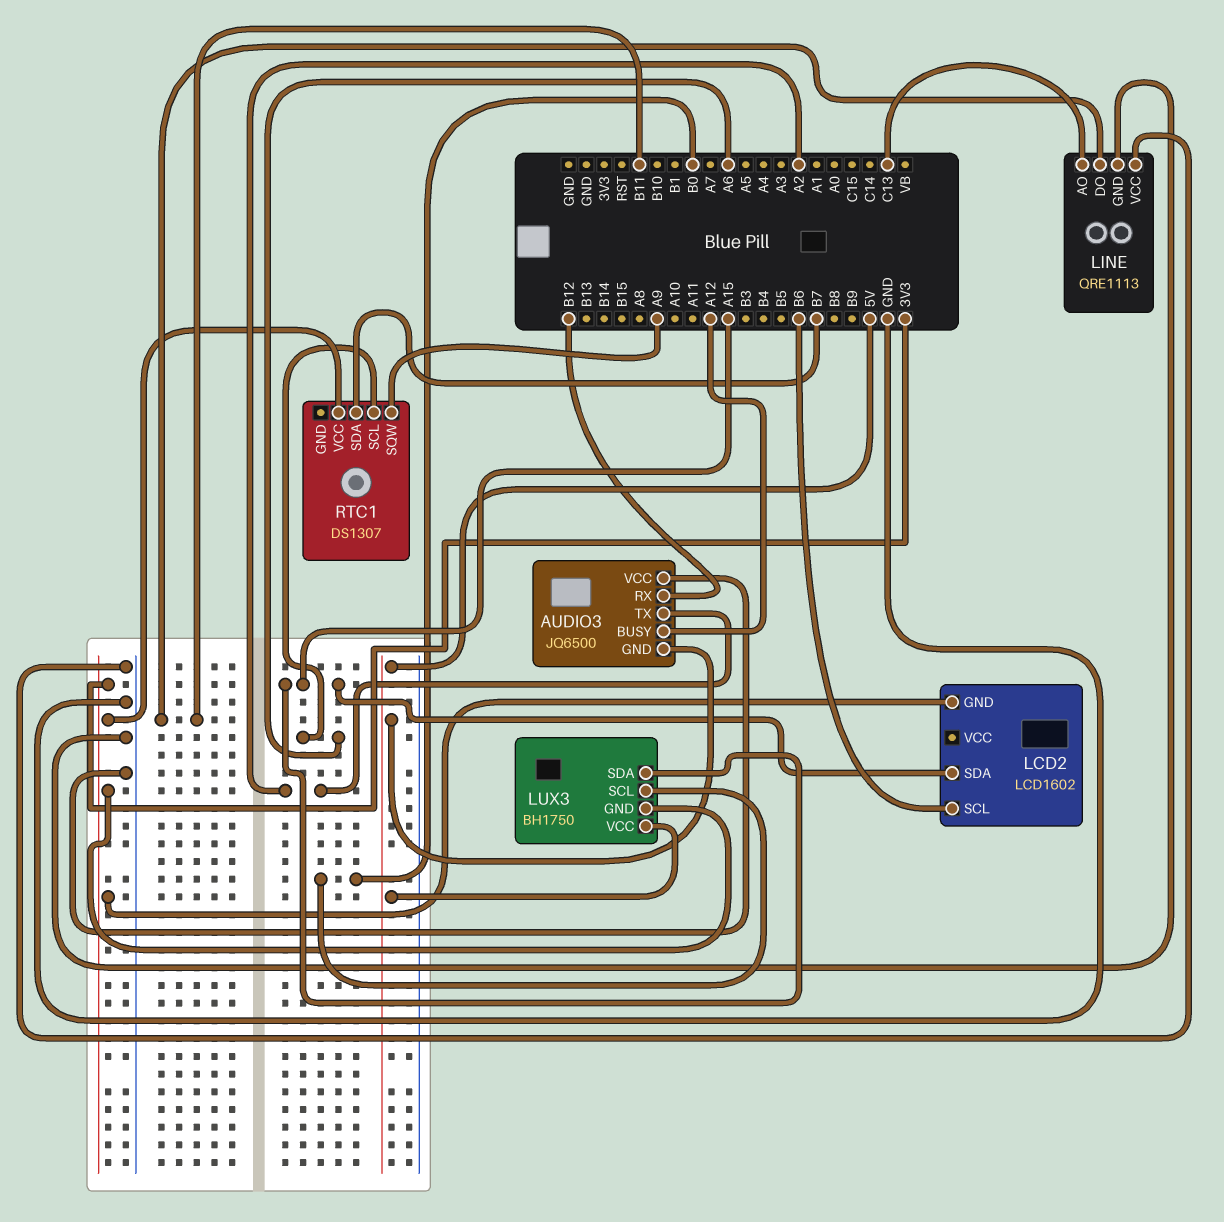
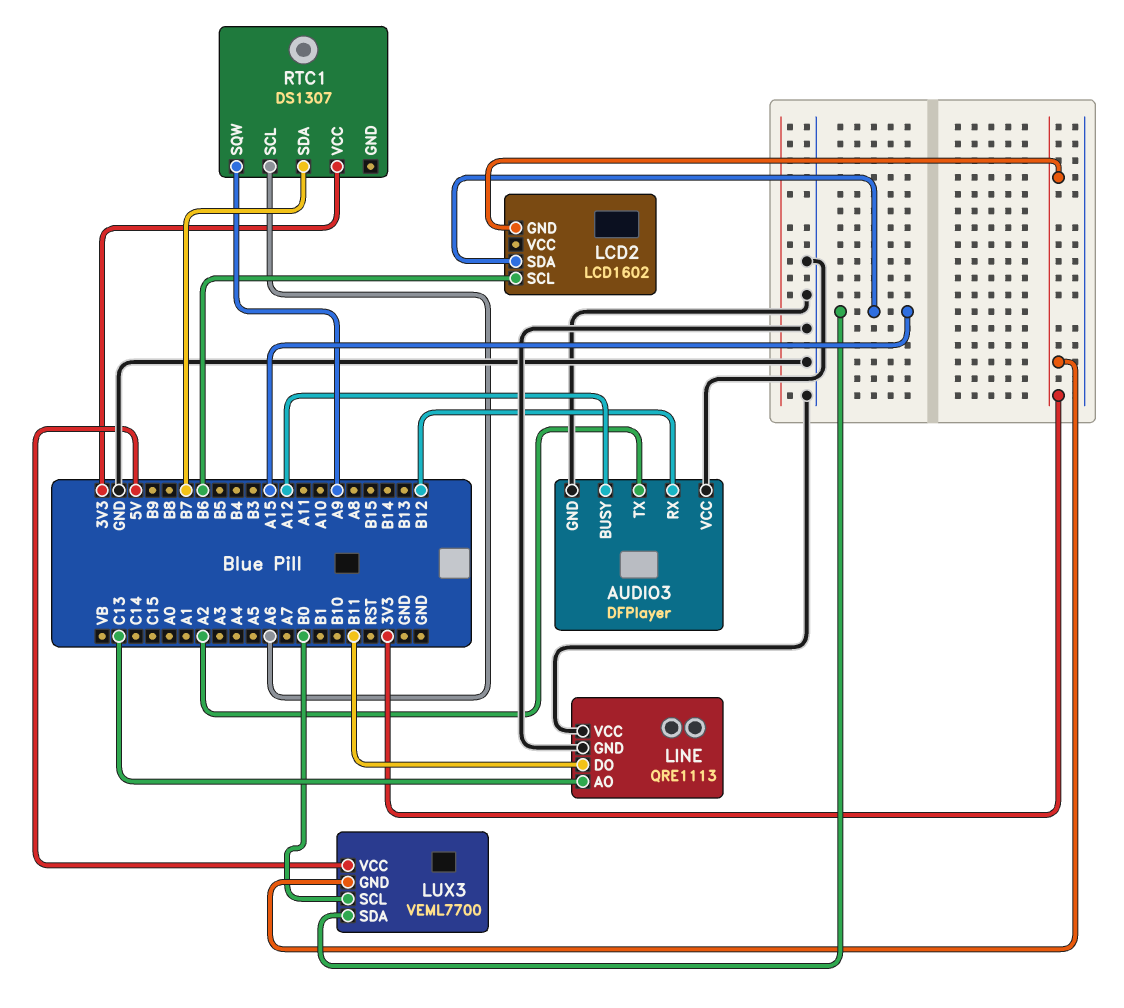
AUDIO3: JQ6500 -> DFPlayer
AUDIO3 pin GND: 5V -> GND
LUX3: BH1750 -> VEML7700

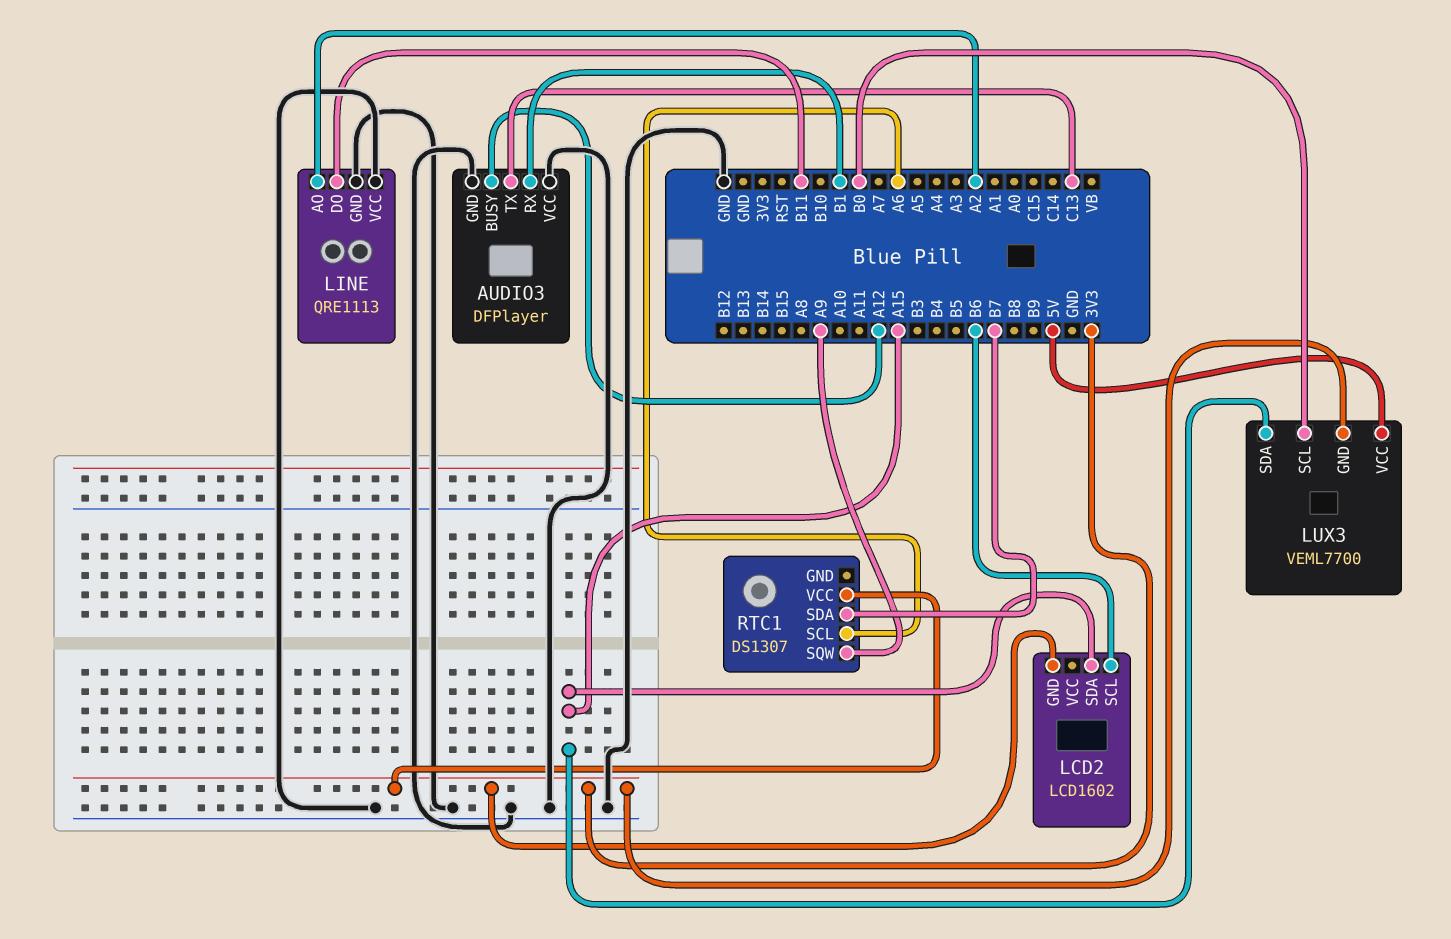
AUDIO3 pin RX: B12 -> B1
AUDIO3 pin TX: A2 -> C13
LINE pin AO: C13 -> A2

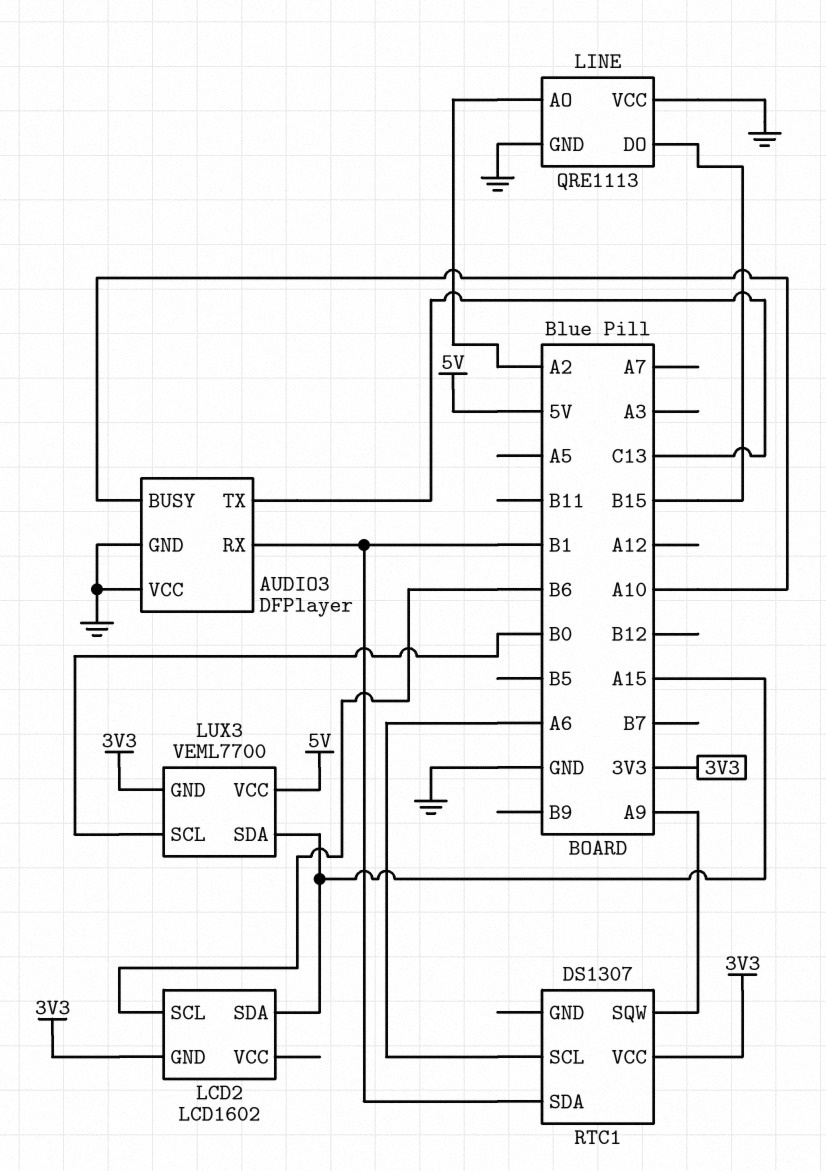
AUDIO3 pin BUSY: A12 -> A10
LINE pin DO: B11 -> B15
RTC1 pin SDA: B7 -> B1

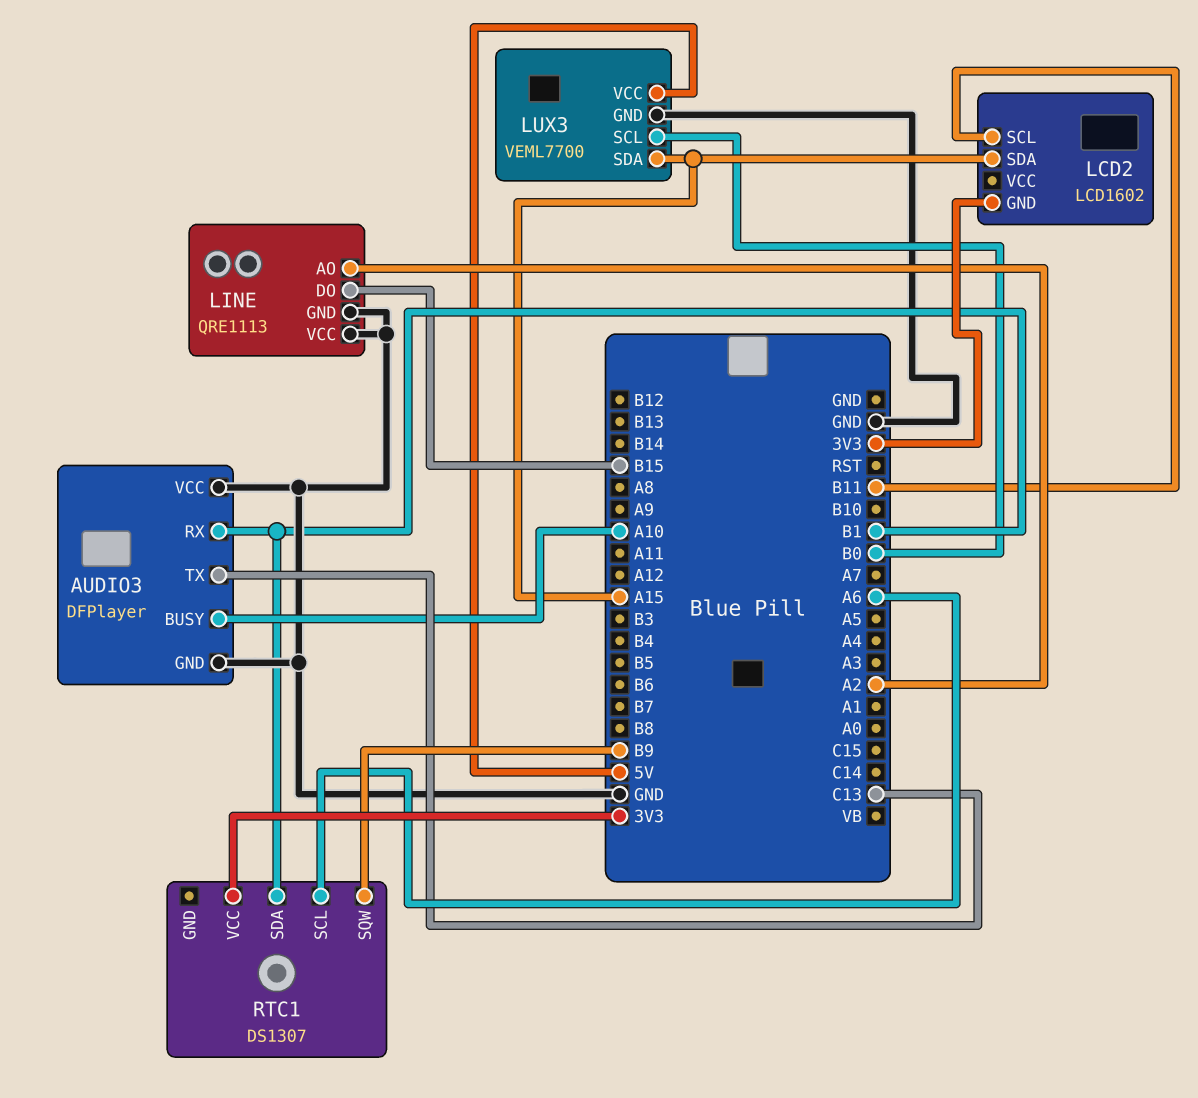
LCD2 pin SCL: B6 -> B11
LUX3 pin GND: 3V3 -> GND
RTC1 pin SQW: A9 -> B9

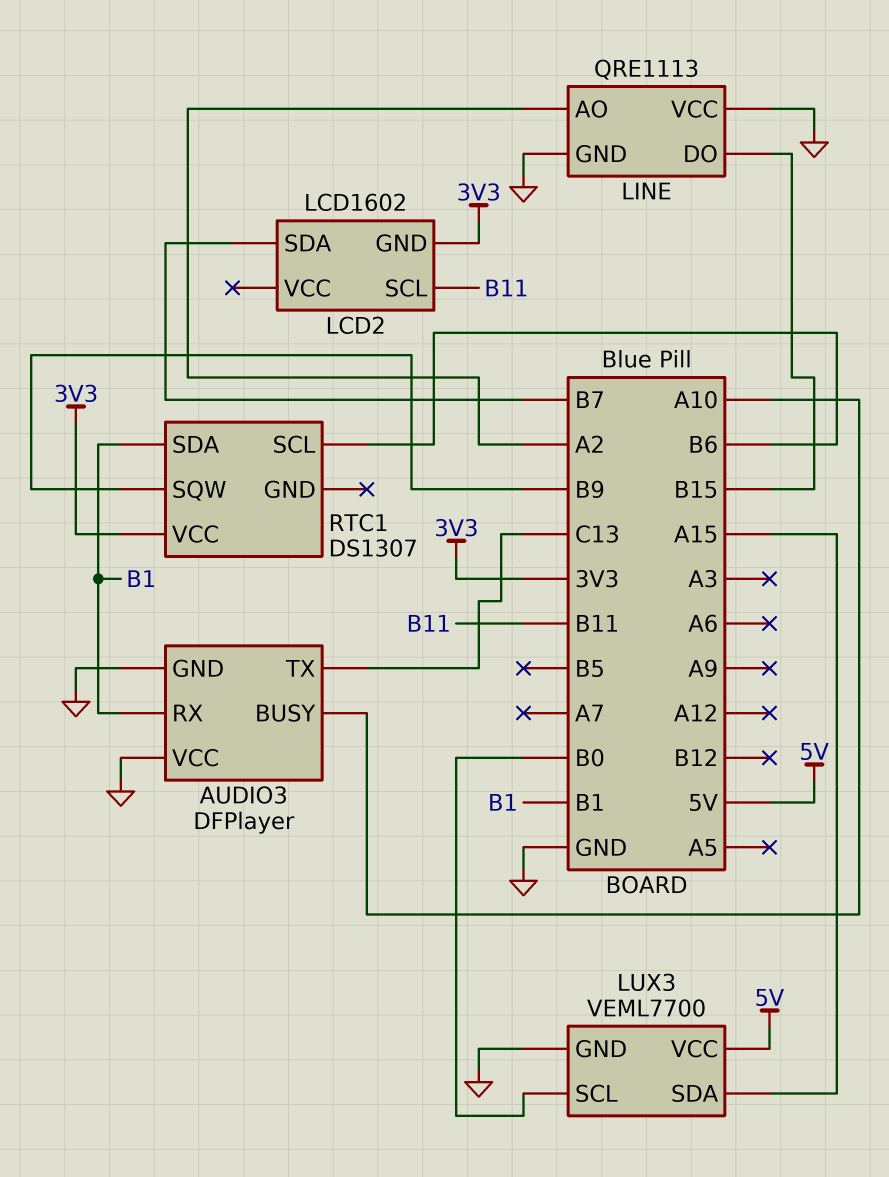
LCD2 pin SDA: A15 -> B7
RTC1 pin SCL: A6 -> B6

